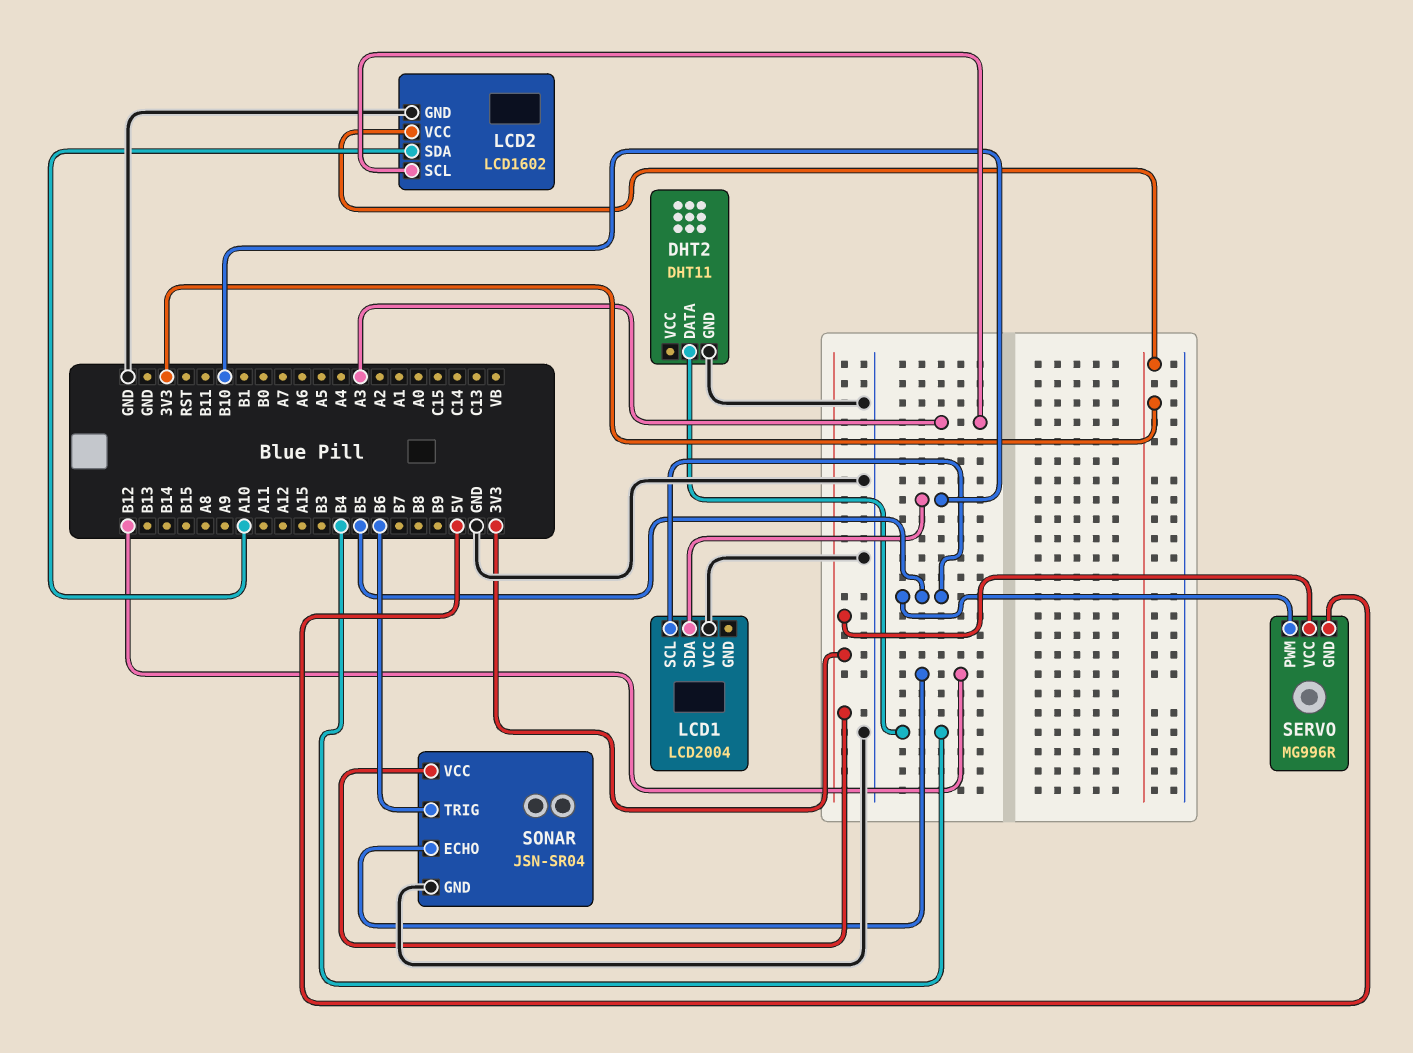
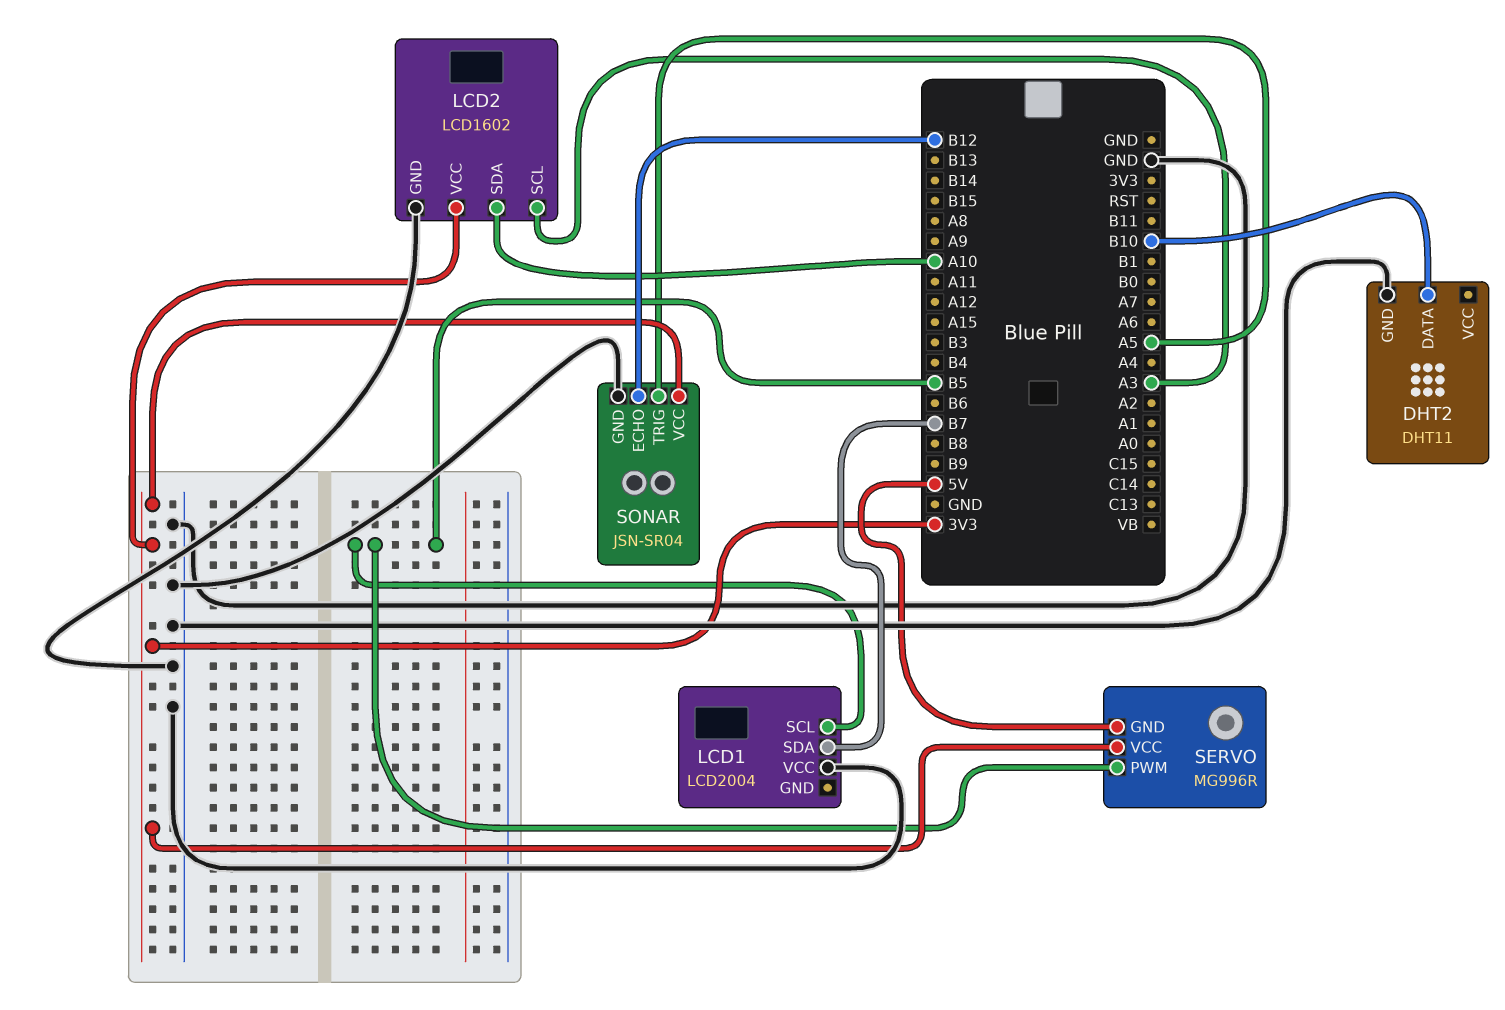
DHT2 pin DATA: B4 -> B10
LCD1 pin SDA: B10 -> B7
SONAR pin TRIG: B6 -> A5

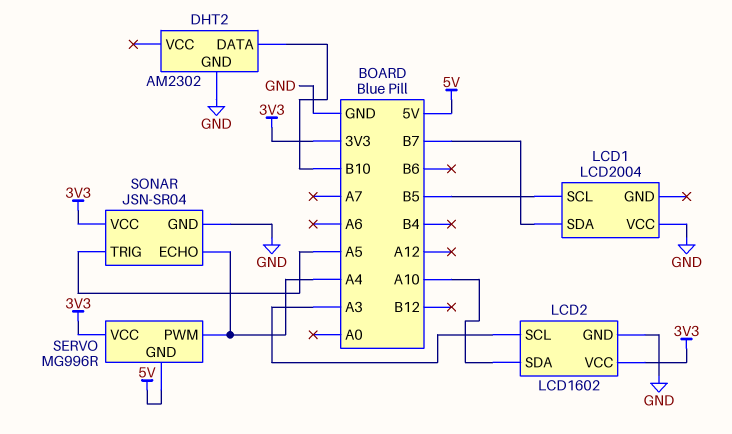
DHT2: DHT11 -> AM2302
SERVO pin PWM: B5 -> A4
SONAR pin ECHO: B12 -> A4

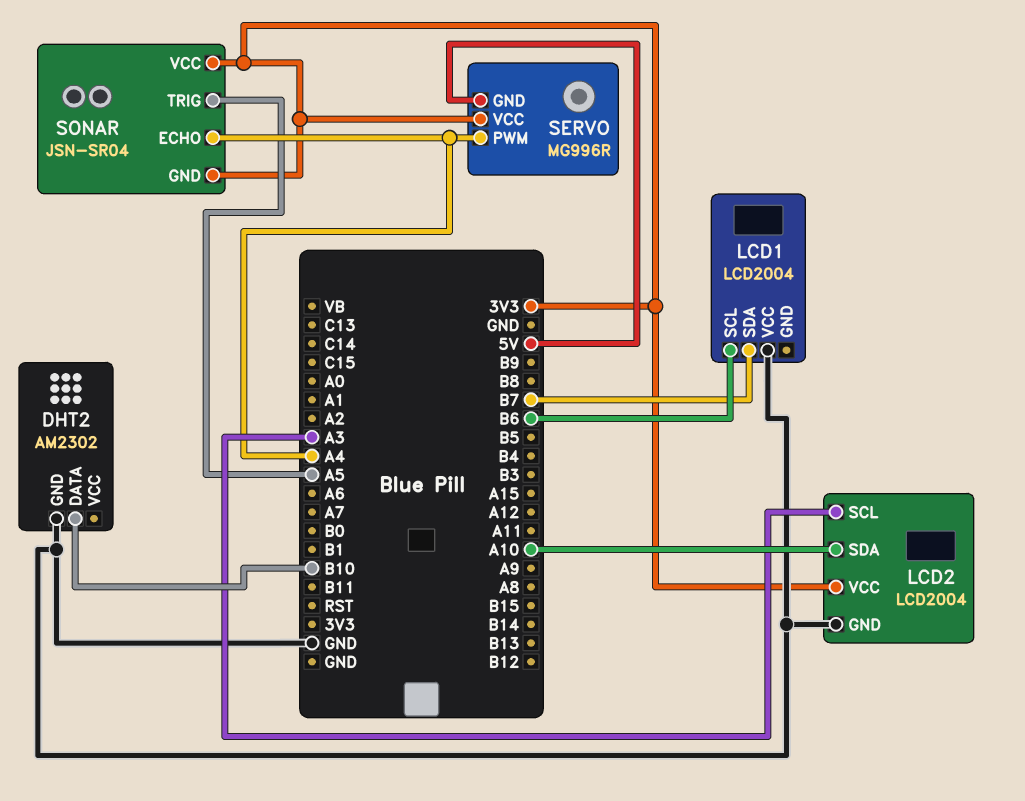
LCD1 pin SCL: B5 -> B6
LCD2: LCD1602 -> LCD2004
SONAR pin GND: GND -> 3V3

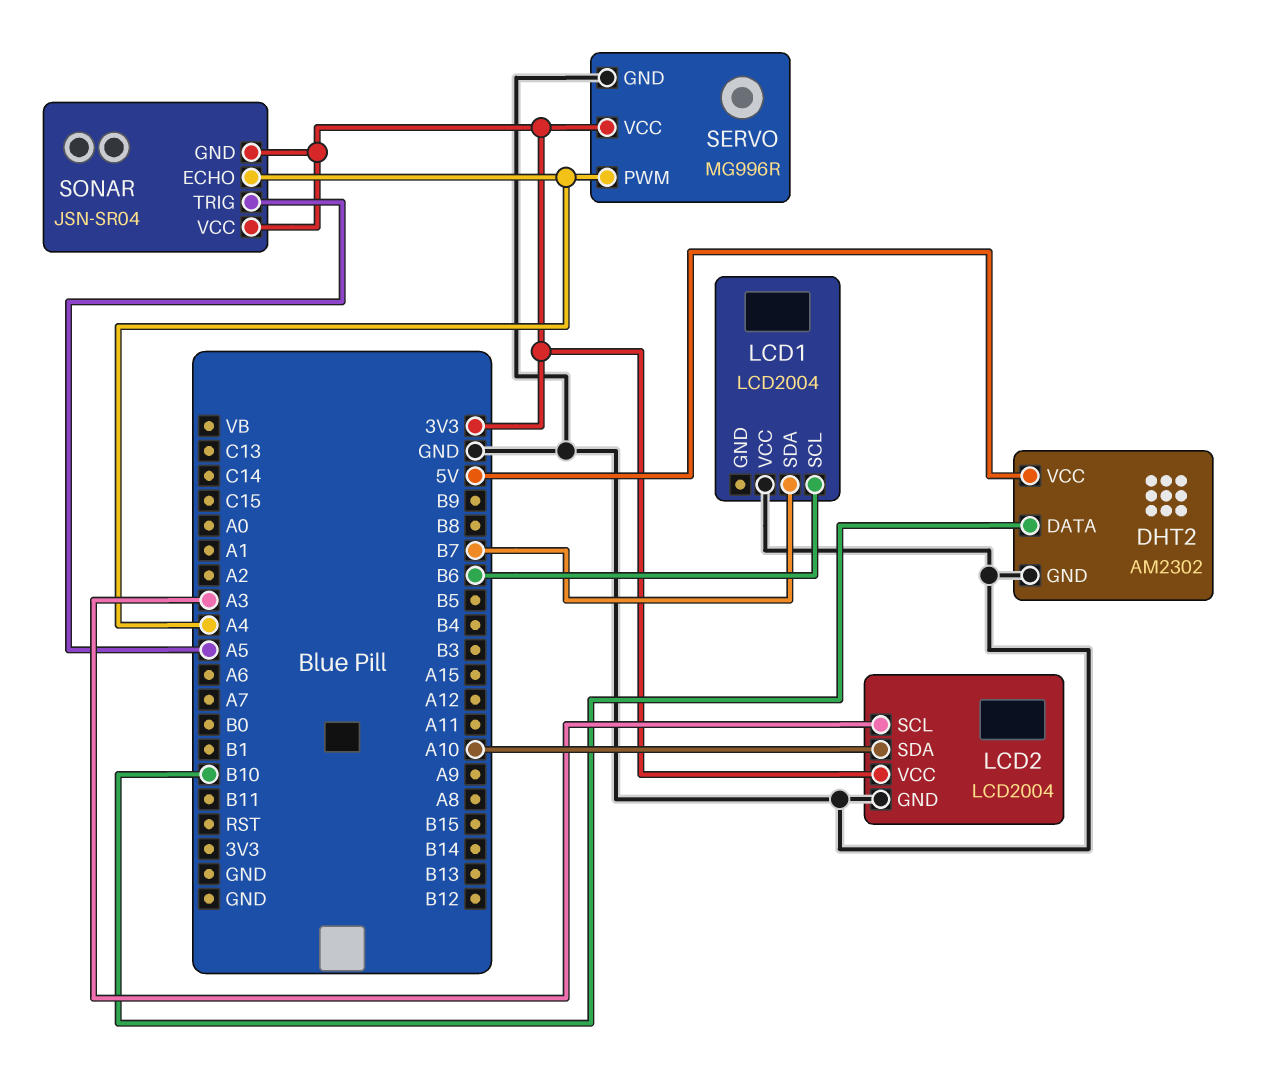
DHT2 pin VCC: none -> 5V
SERVO pin GND: 5V -> GND

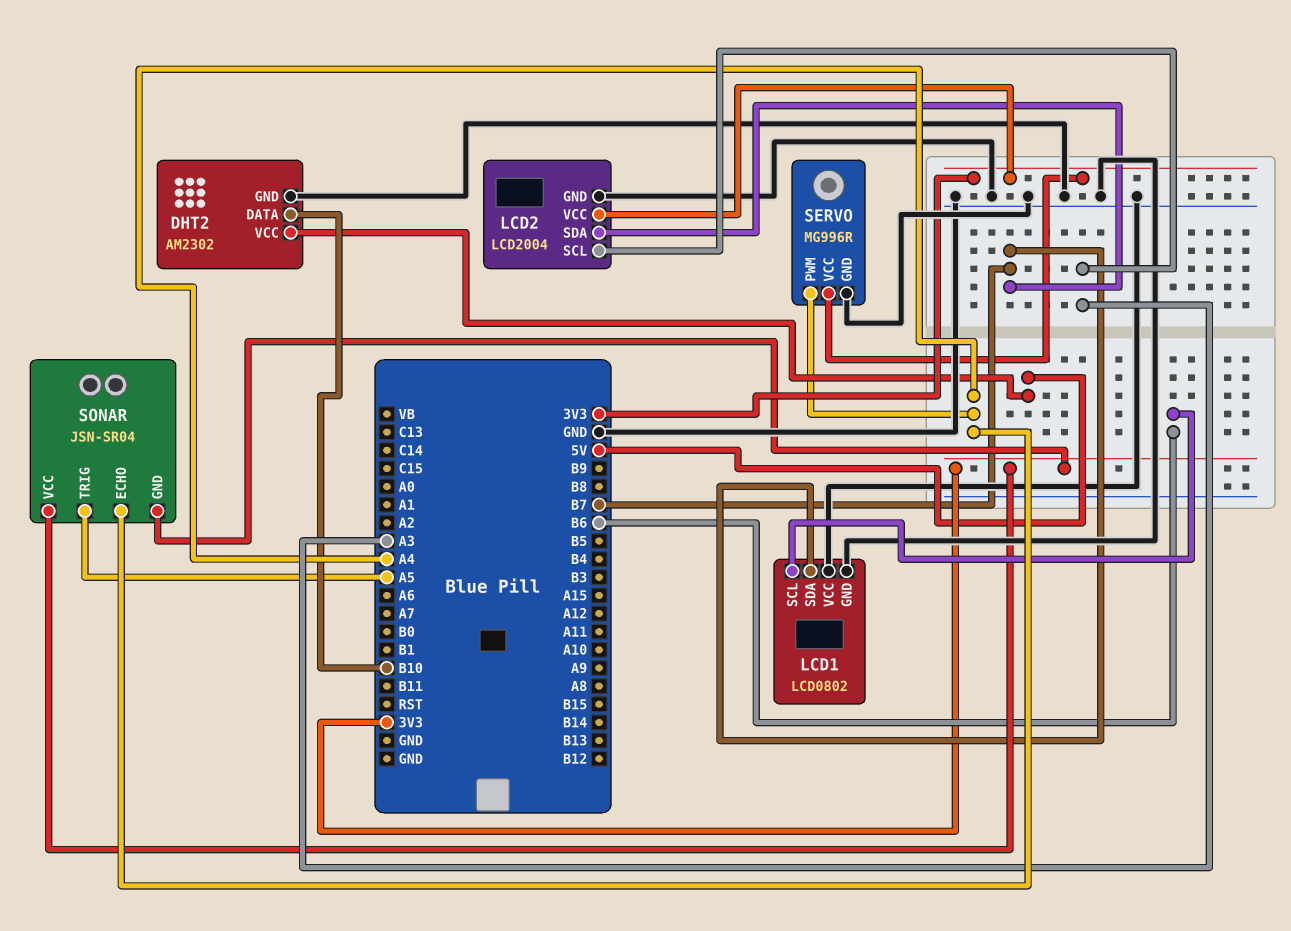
LCD1: LCD2004 -> LCD0802
LCD1 pin GND: none -> GND
LCD2 pin SDA: A10 -> B7

